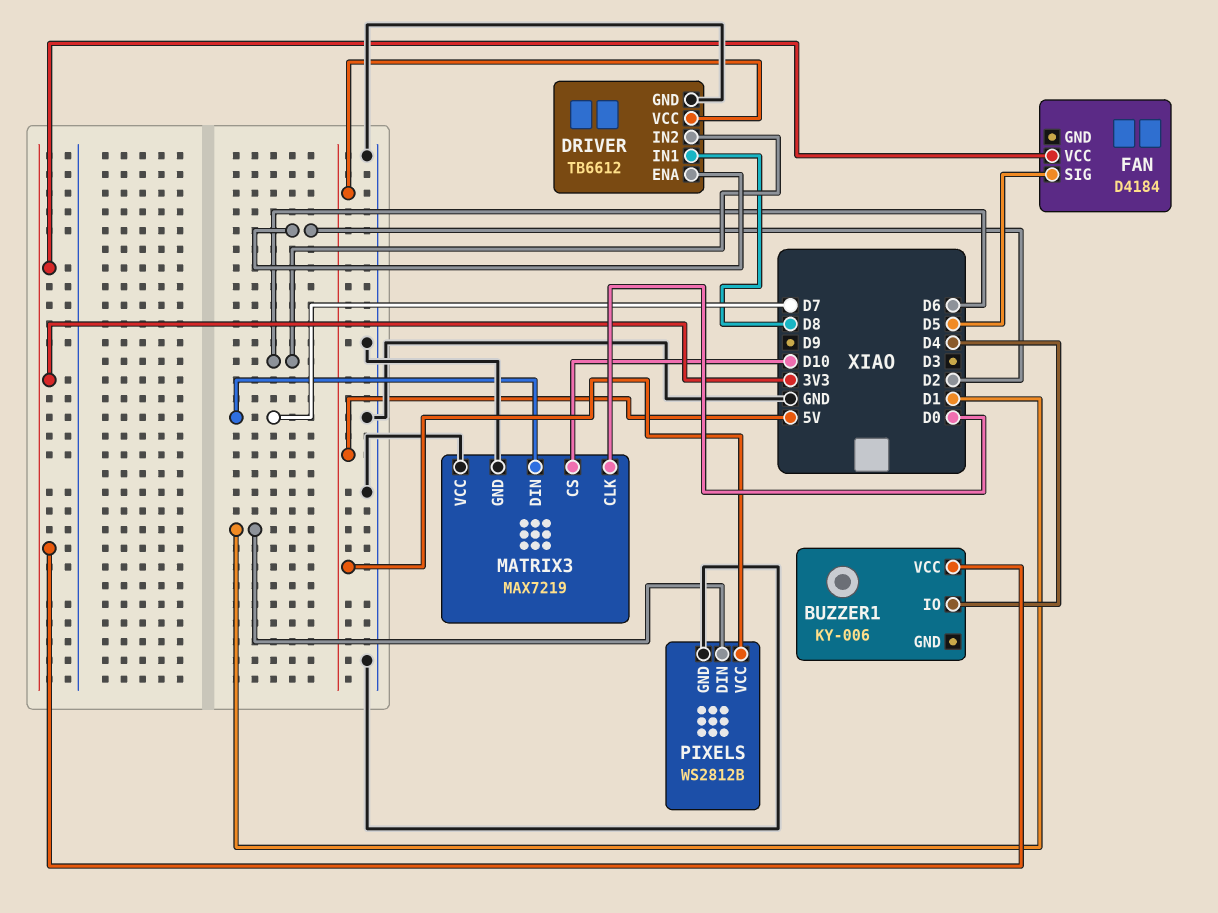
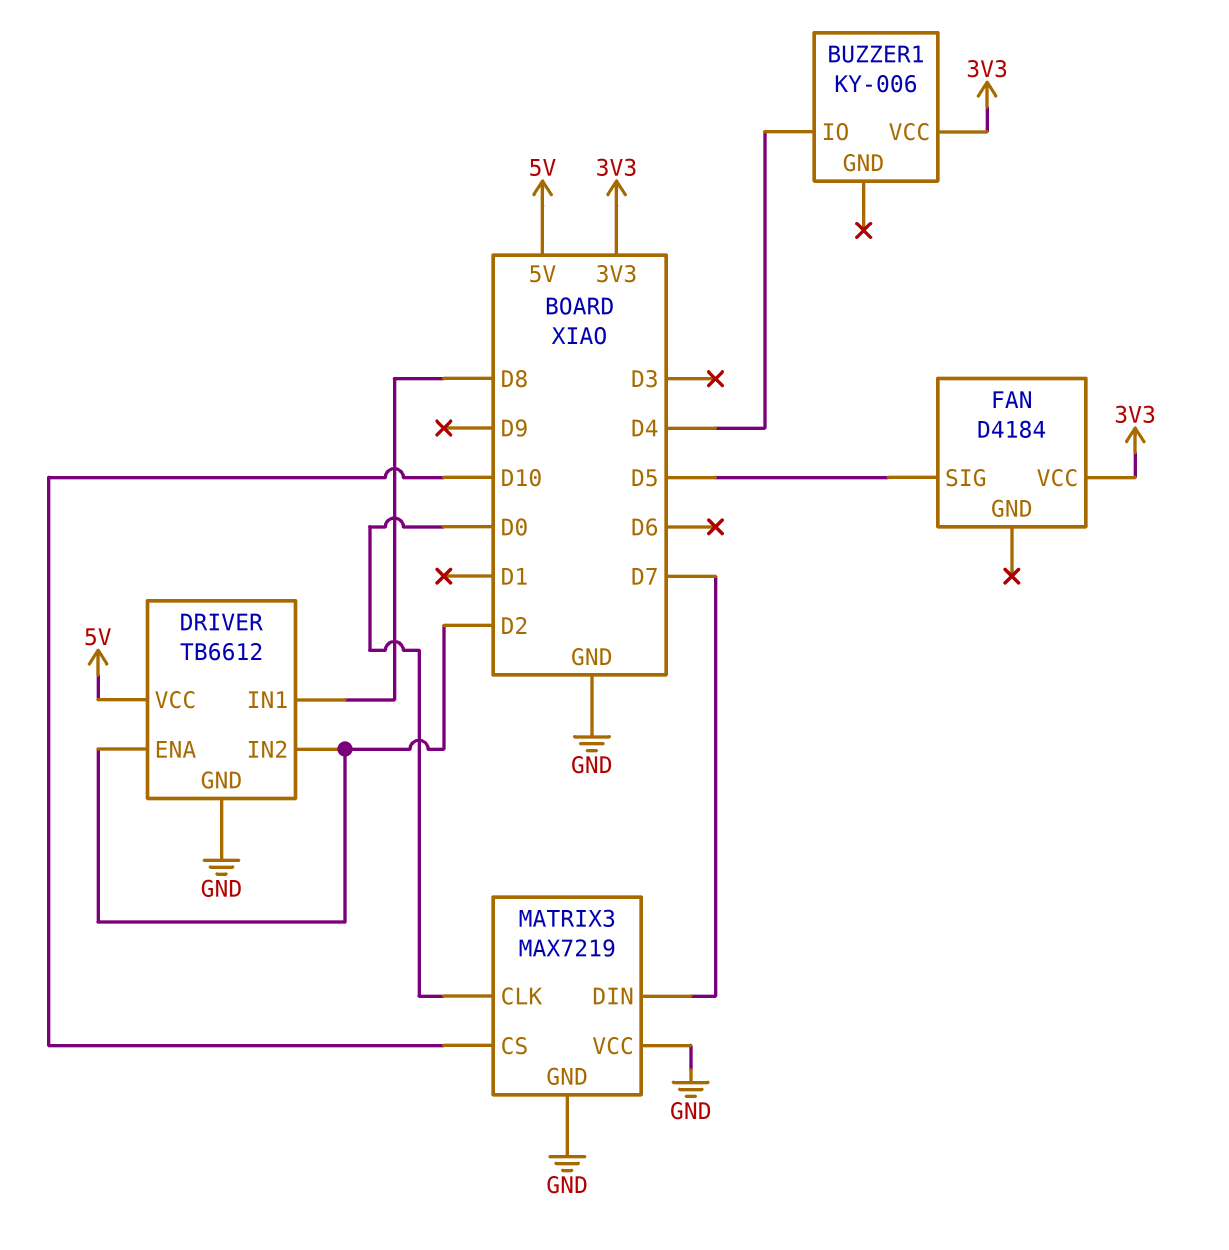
DRIVER pin IN2: D6 -> D2
PIXELS: WS2812B -> none
PIXELS pin DIN: D1 -> none
PIXELS pin GND: GND -> none
PIXELS pin VCC: 5V -> none

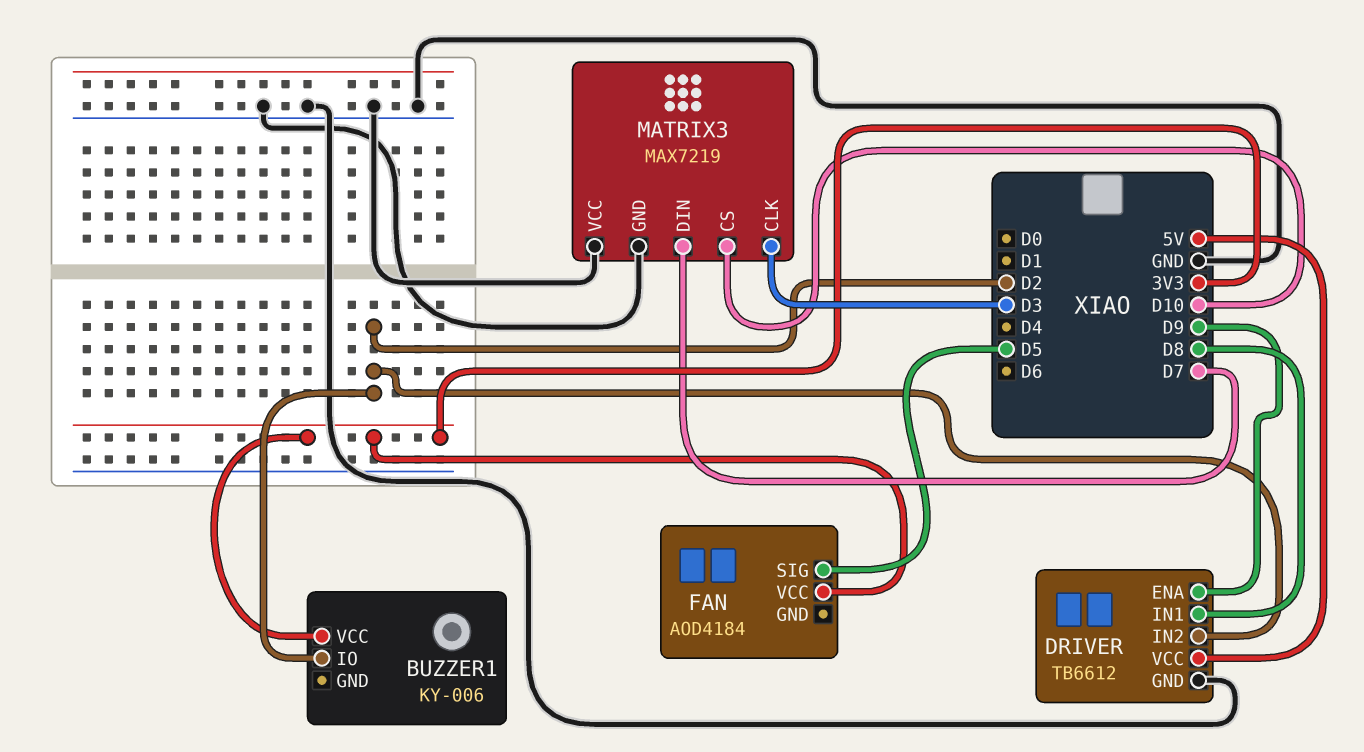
BUZZER1 pin IO: D4 -> D2
DRIVER pin ENA: D2 -> D9
FAN: D4184 -> AOD4184
MATRIX3 pin CLK: D0 -> D3

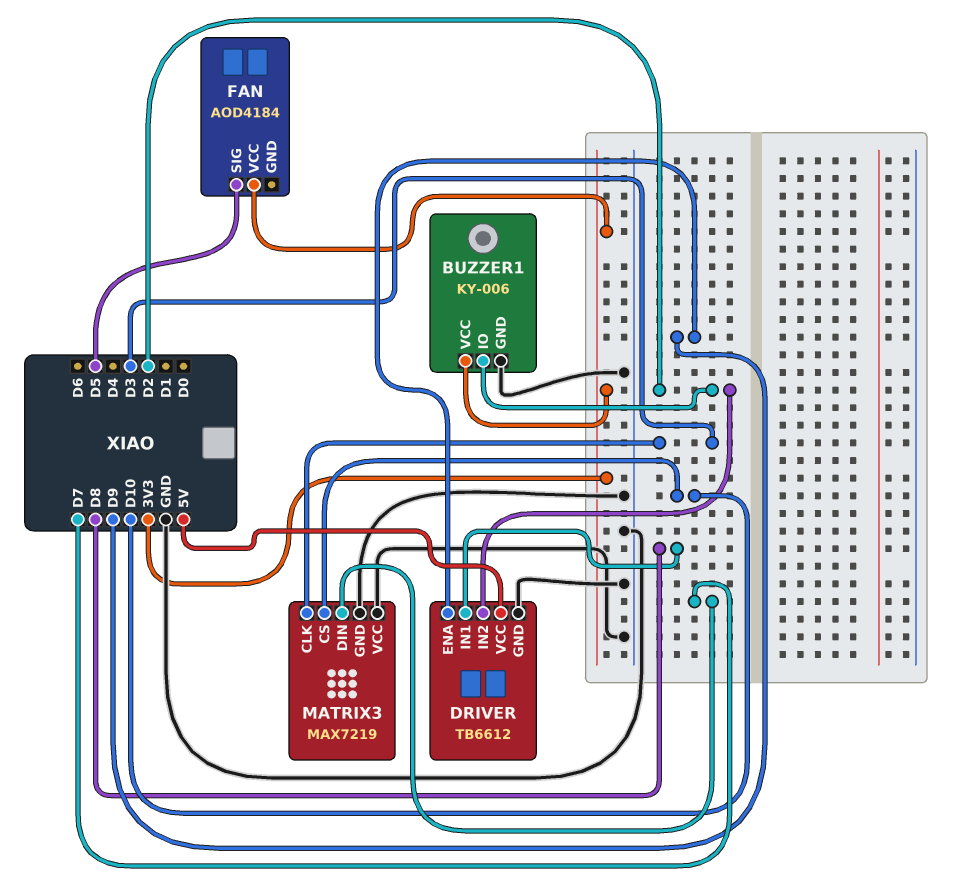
BUZZER1 pin GND: none -> GND

